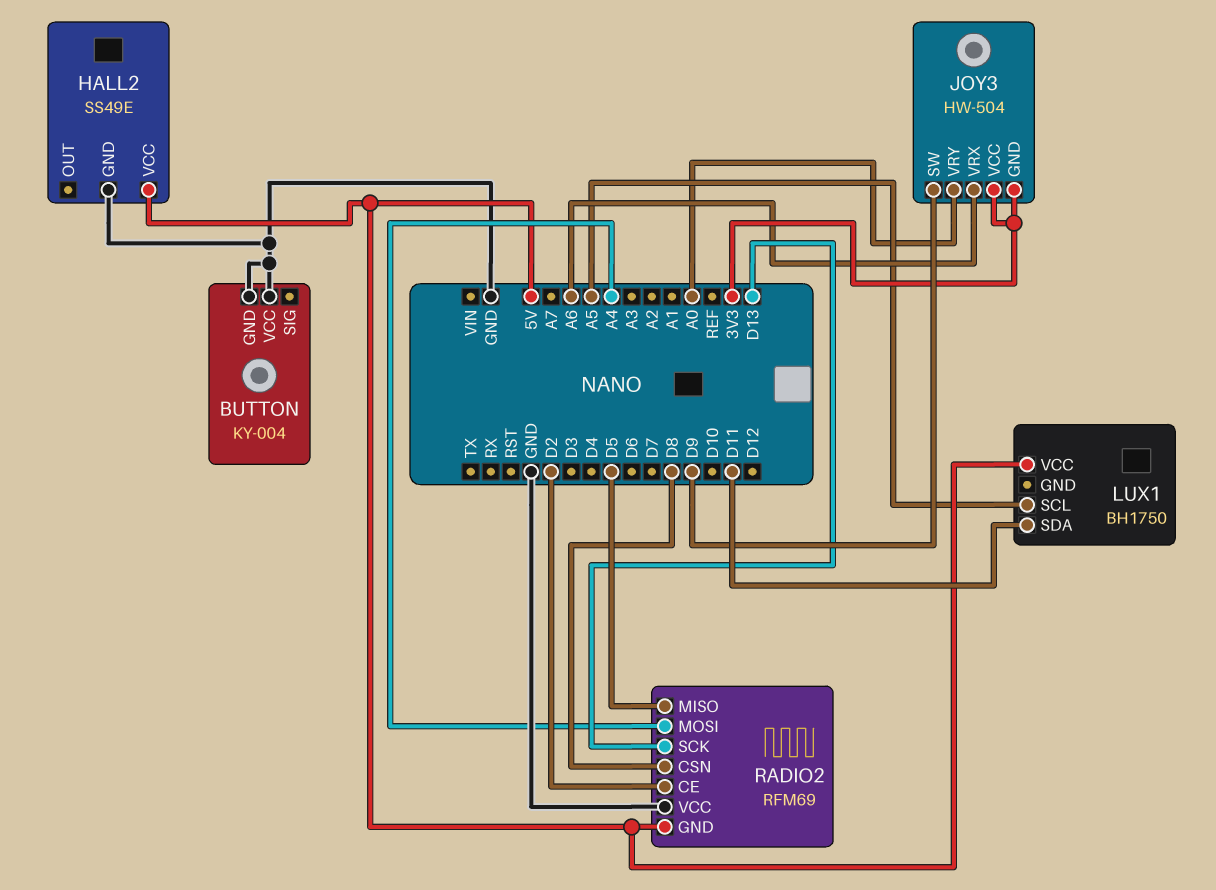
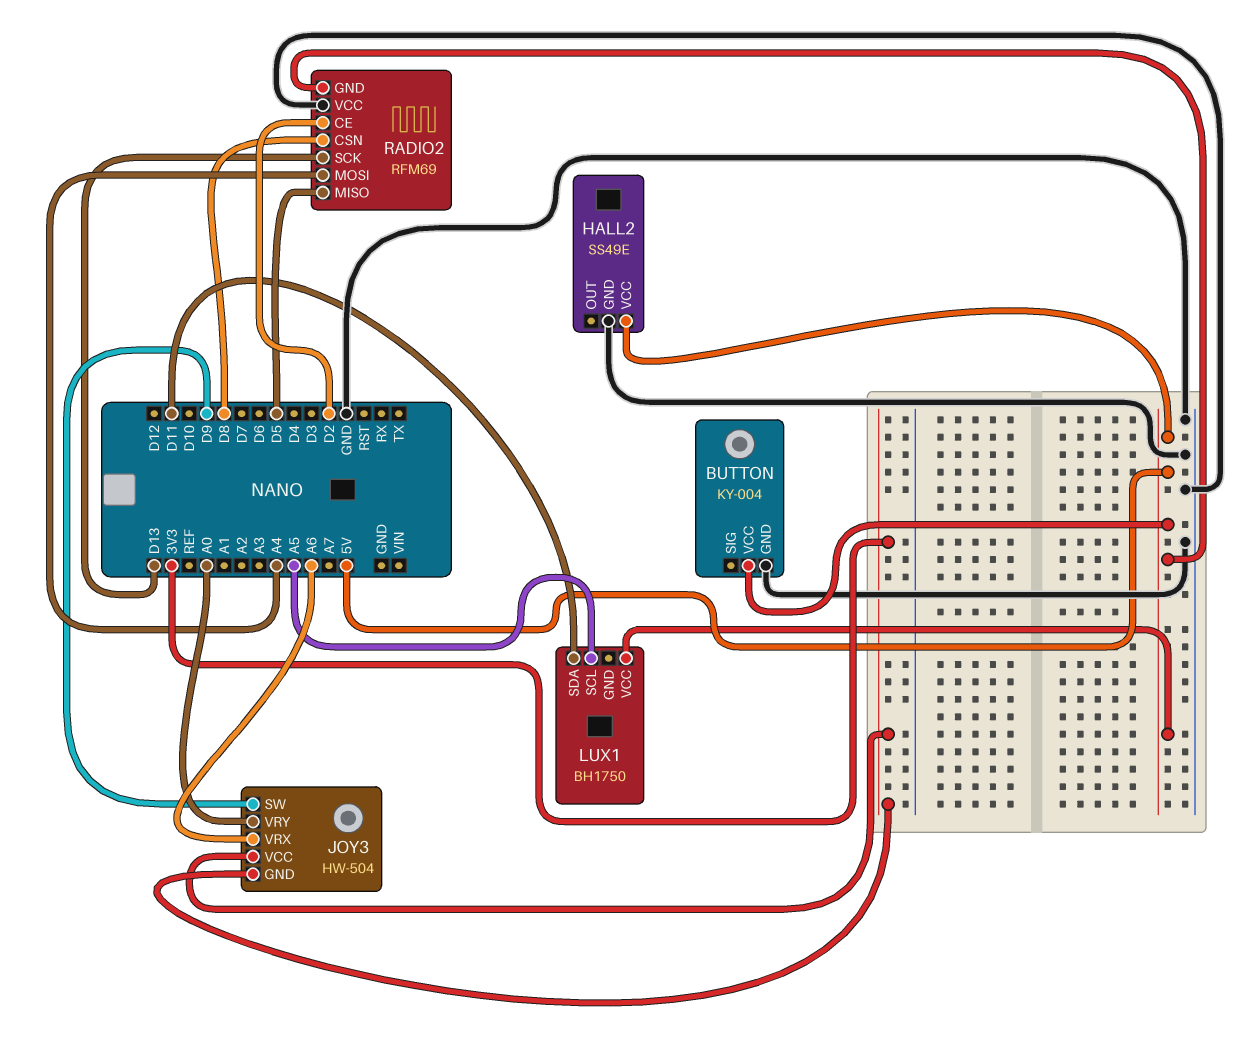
BUTTON pin VCC: GND -> 5V

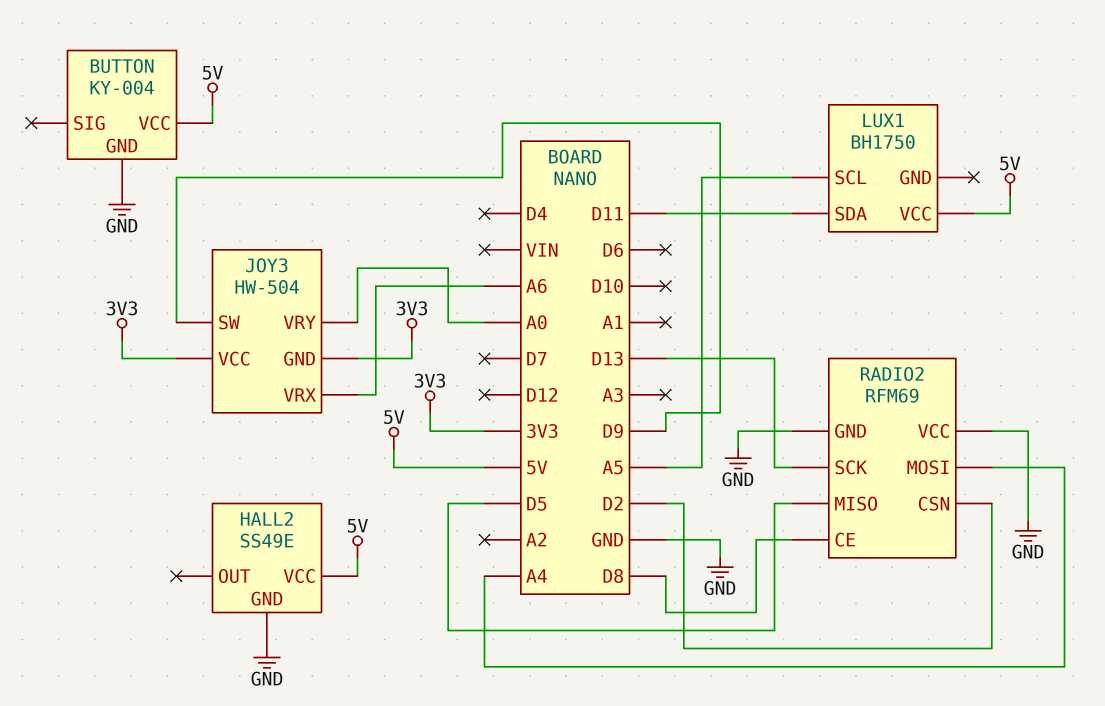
RADIO2 pin CE: D2 -> D8
RADIO2 pin CSN: D8 -> D2
RADIO2 pin GND: 5V -> GND

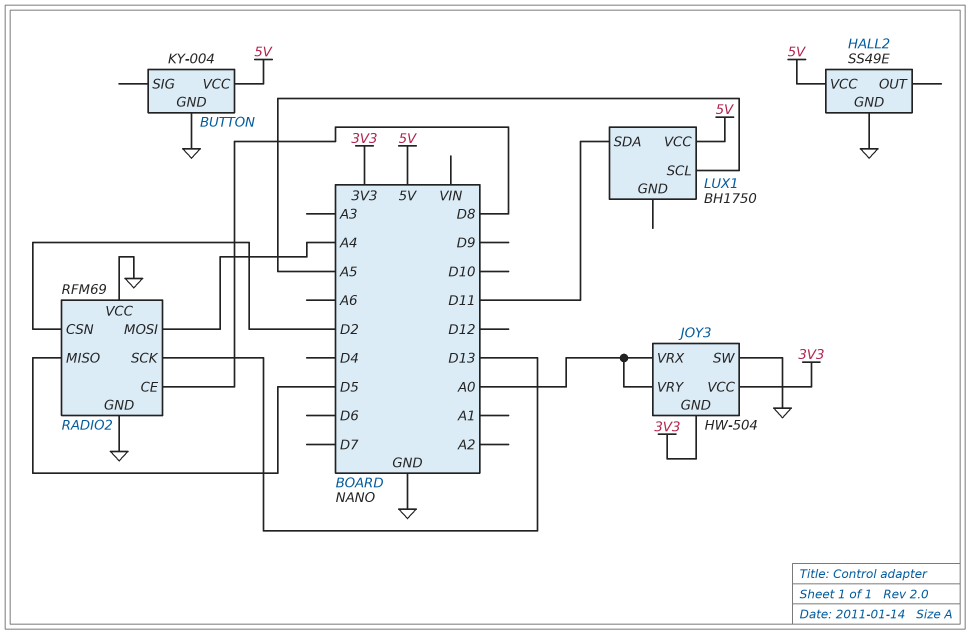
JOY3 pin SW: D9 -> GND
JOY3 pin VRX: A6 -> A0

